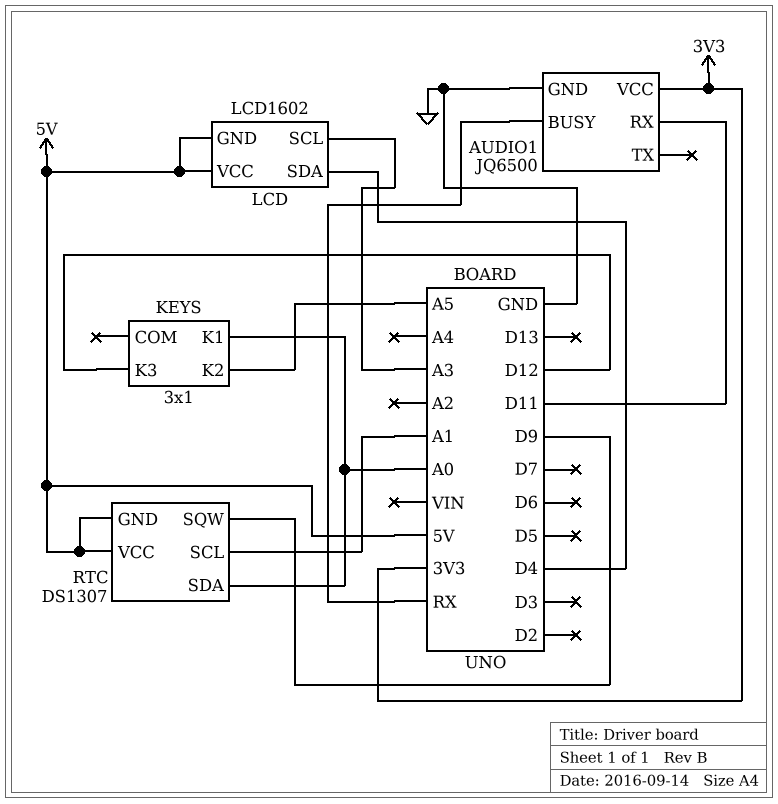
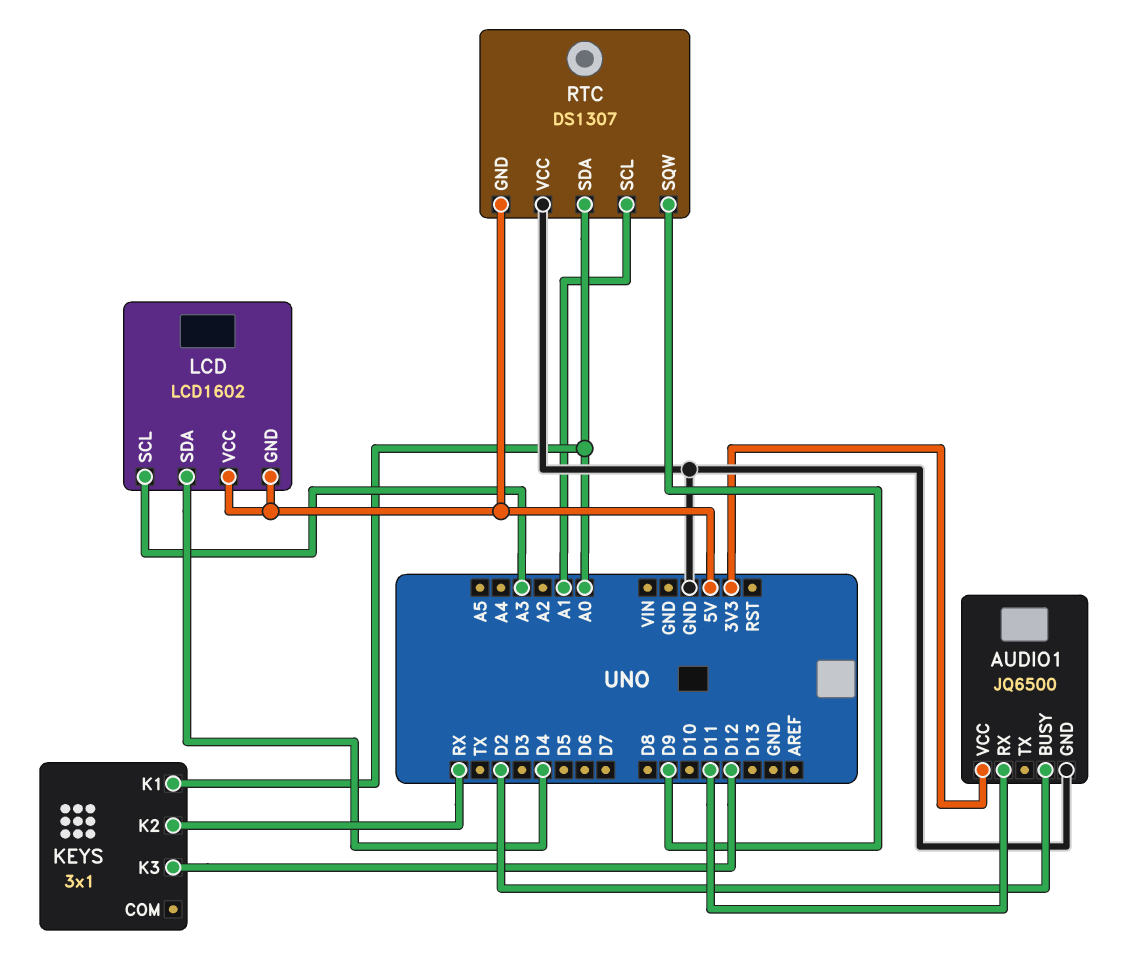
AUDIO1 pin BUSY: RX -> D2
KEYS pin K2: A5 -> RX
RTC pin VCC: 5V -> GND

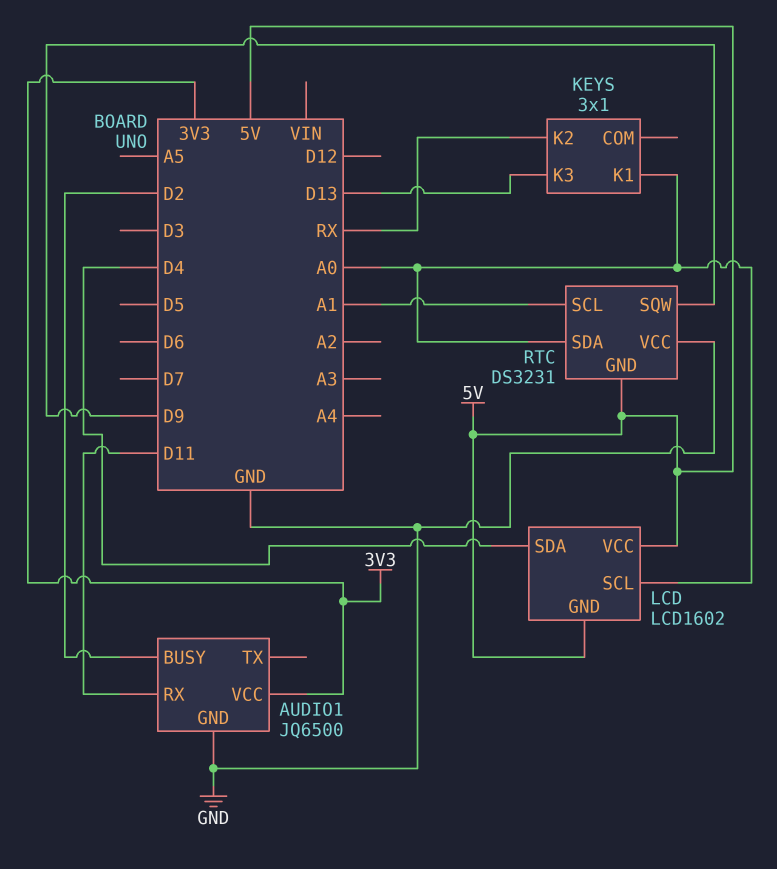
KEYS pin K3: D12 -> D13
LCD pin SCL: A3 -> A0
RTC: DS1307 -> DS3231

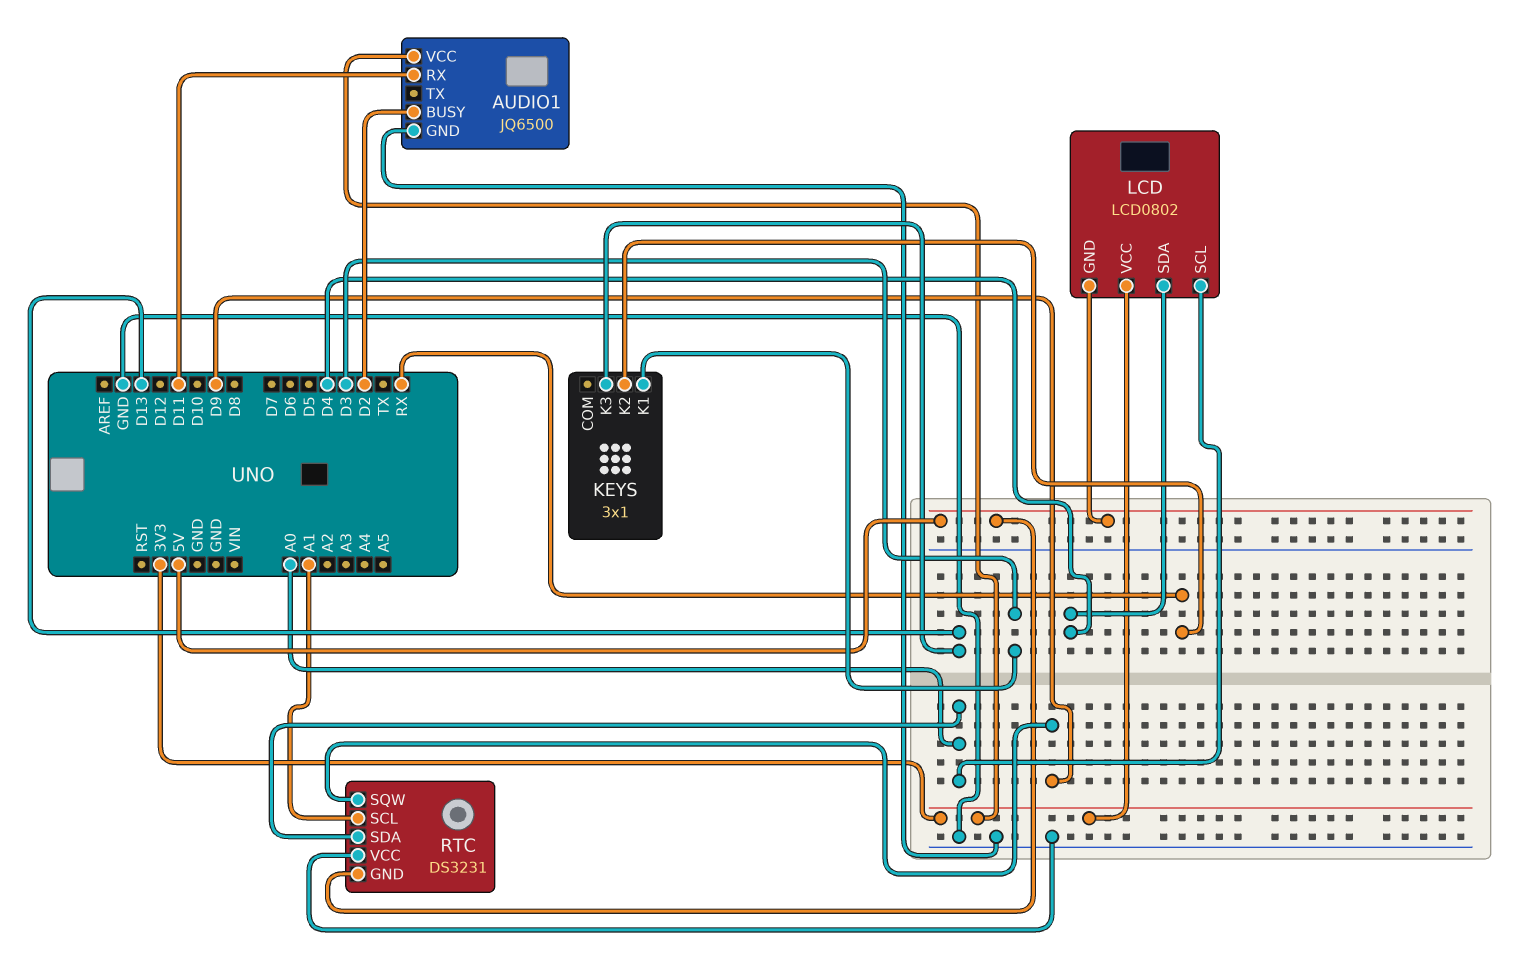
KEYS pin K1: A0 -> D3
LCD: LCD1602 -> LCD0802
LCD pin VCC: 5V -> 3V3

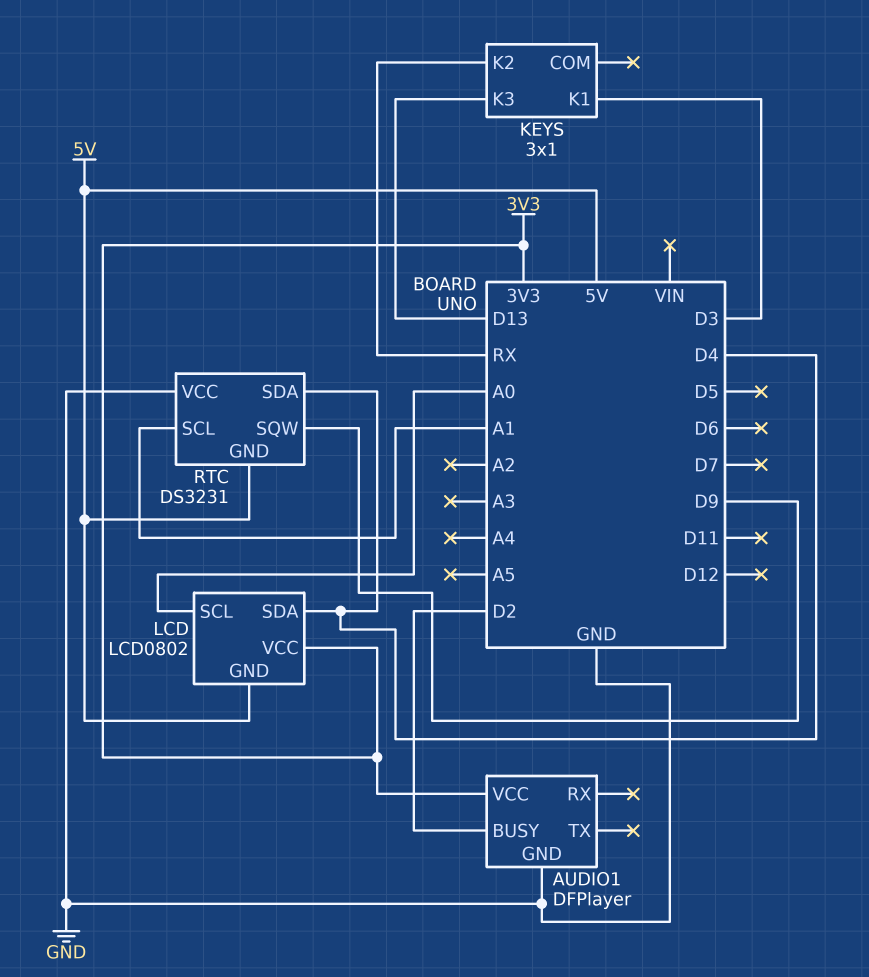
AUDIO1: JQ6500 -> DFPlayer
AUDIO1 pin RX: D11 -> none
RTC pin SDA: A0 -> D4

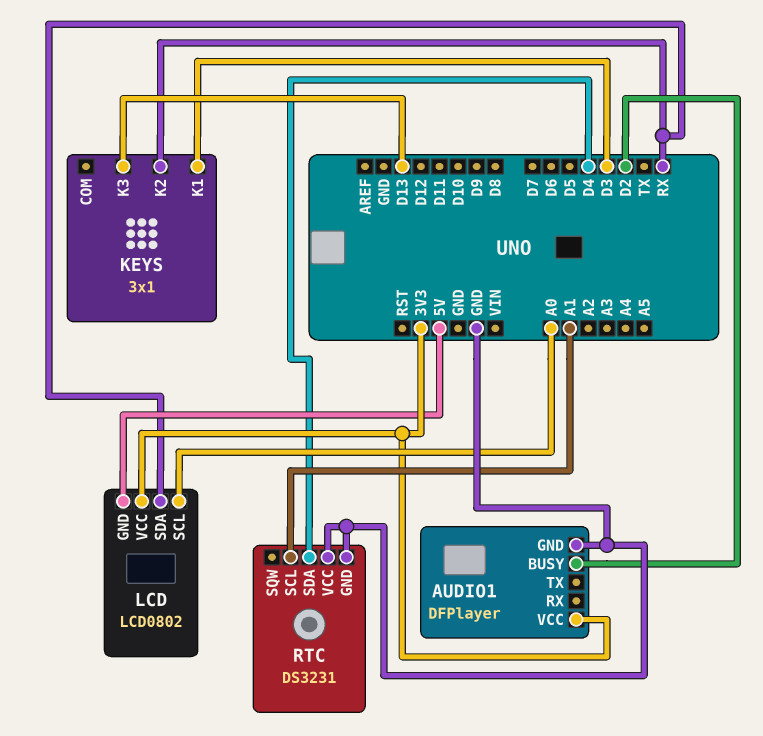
LCD pin SDA: D4 -> RX
RTC pin GND: 5V -> GND
RTC pin SQW: D9 -> none

